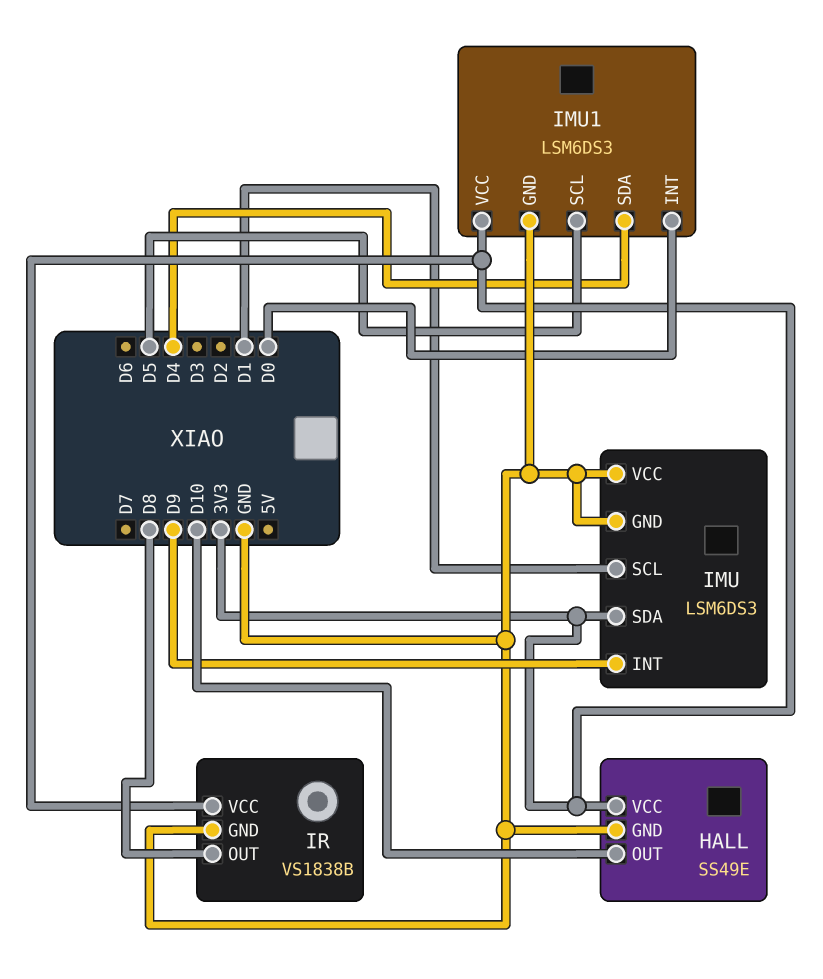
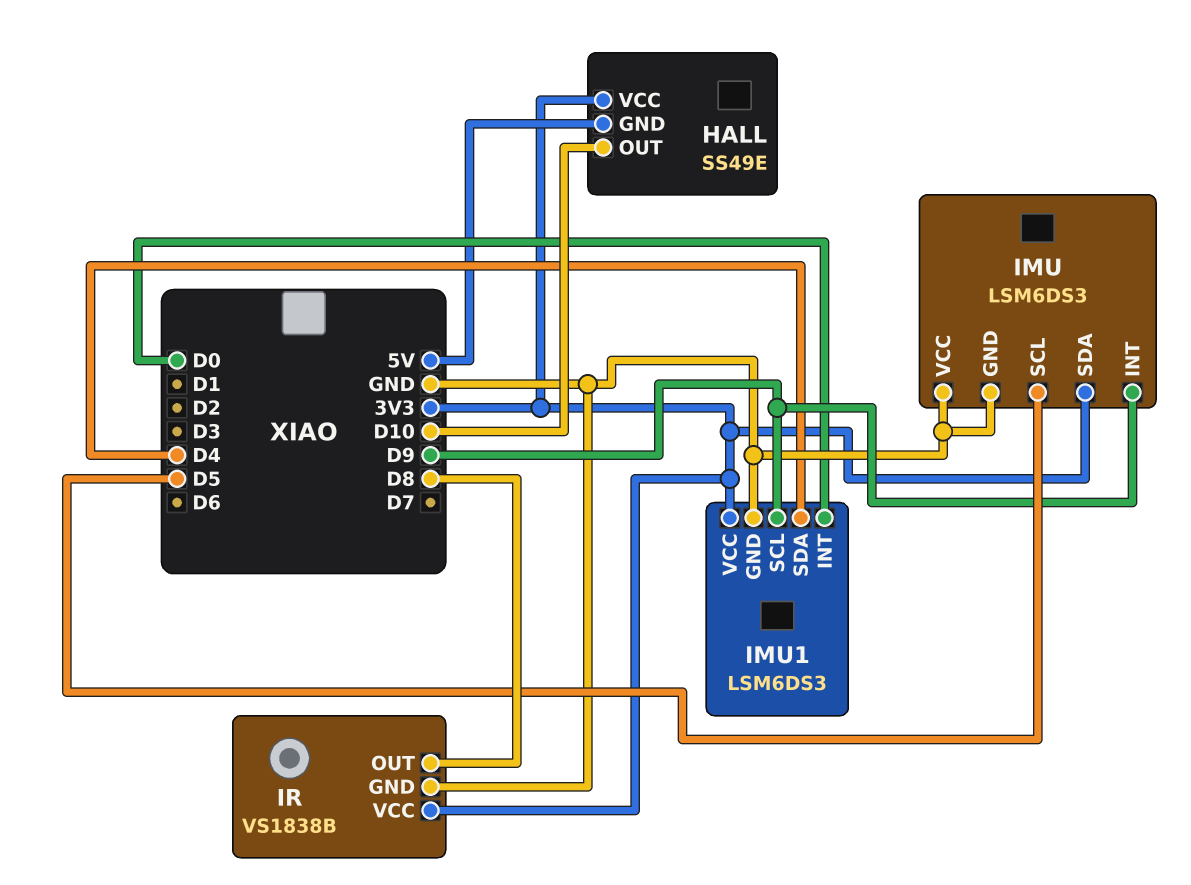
HALL pin GND: GND -> 5V
IMU pin SCL: D1 -> D5
IMU1 pin SCL: D5 -> D9

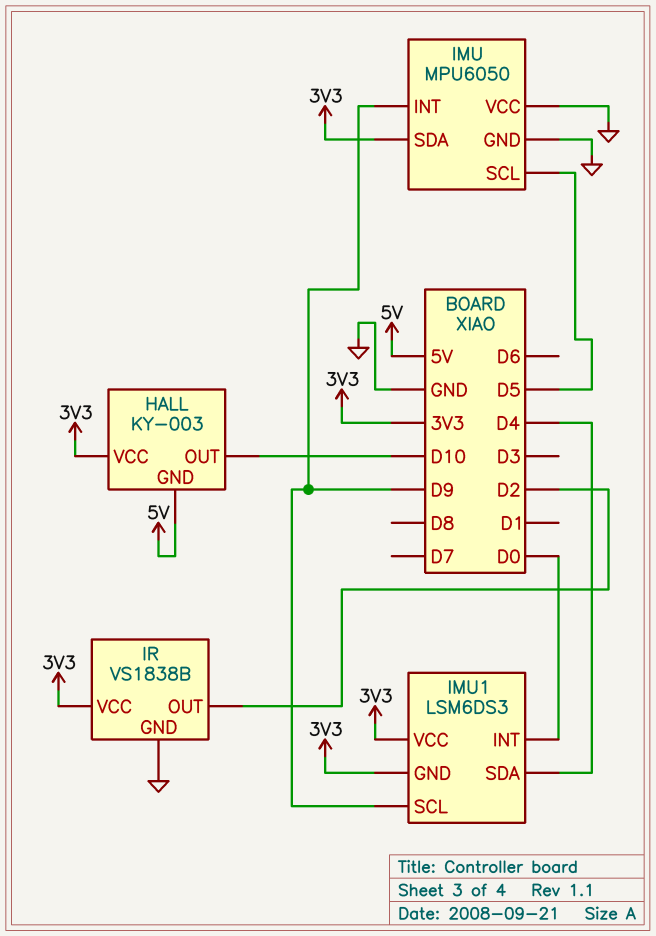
HALL: SS49E -> KY-003
IMU: LSM6DS3 -> MPU6050
IMU1 pin GND: GND -> 3V3
IR pin OUT: D8 -> D2

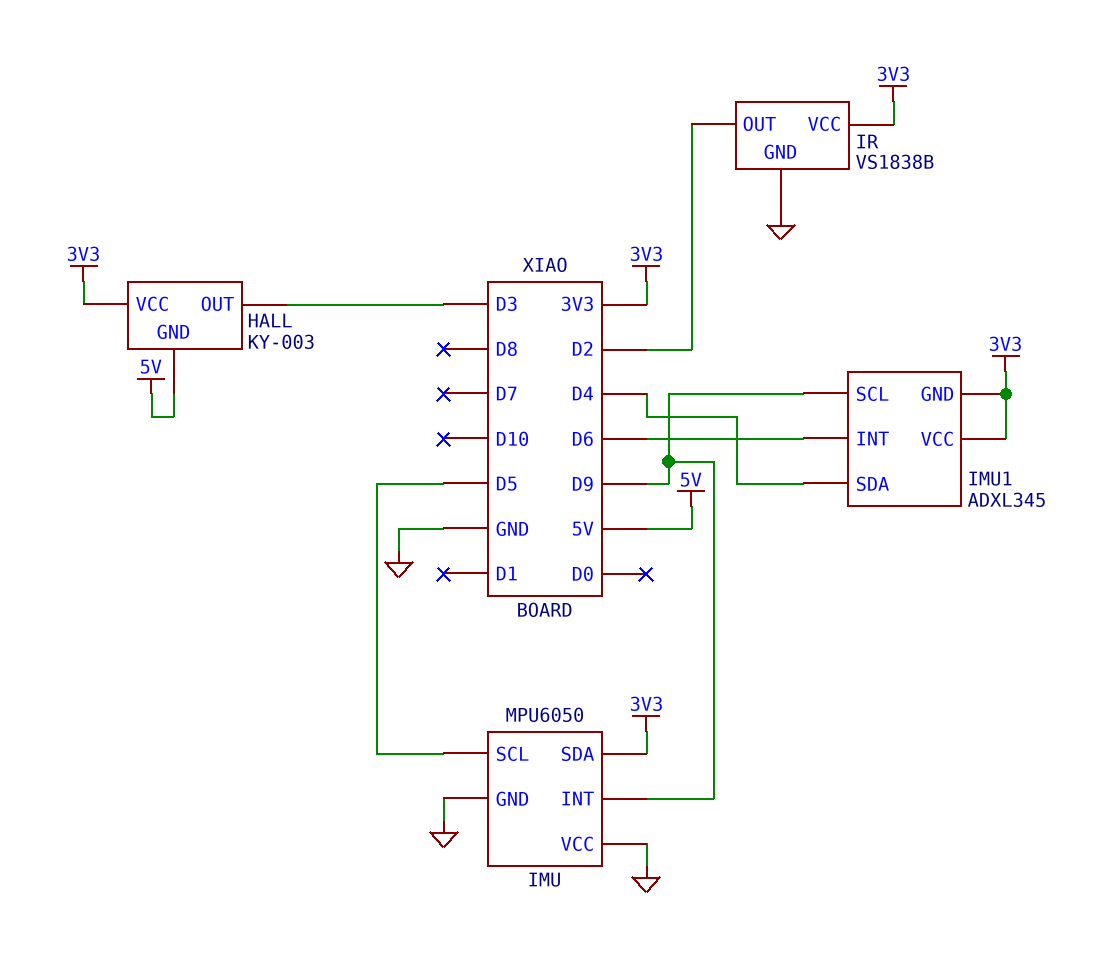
HALL pin OUT: D10 -> D3
IMU1: LSM6DS3 -> ADXL345
IMU1 pin INT: D0 -> D6

